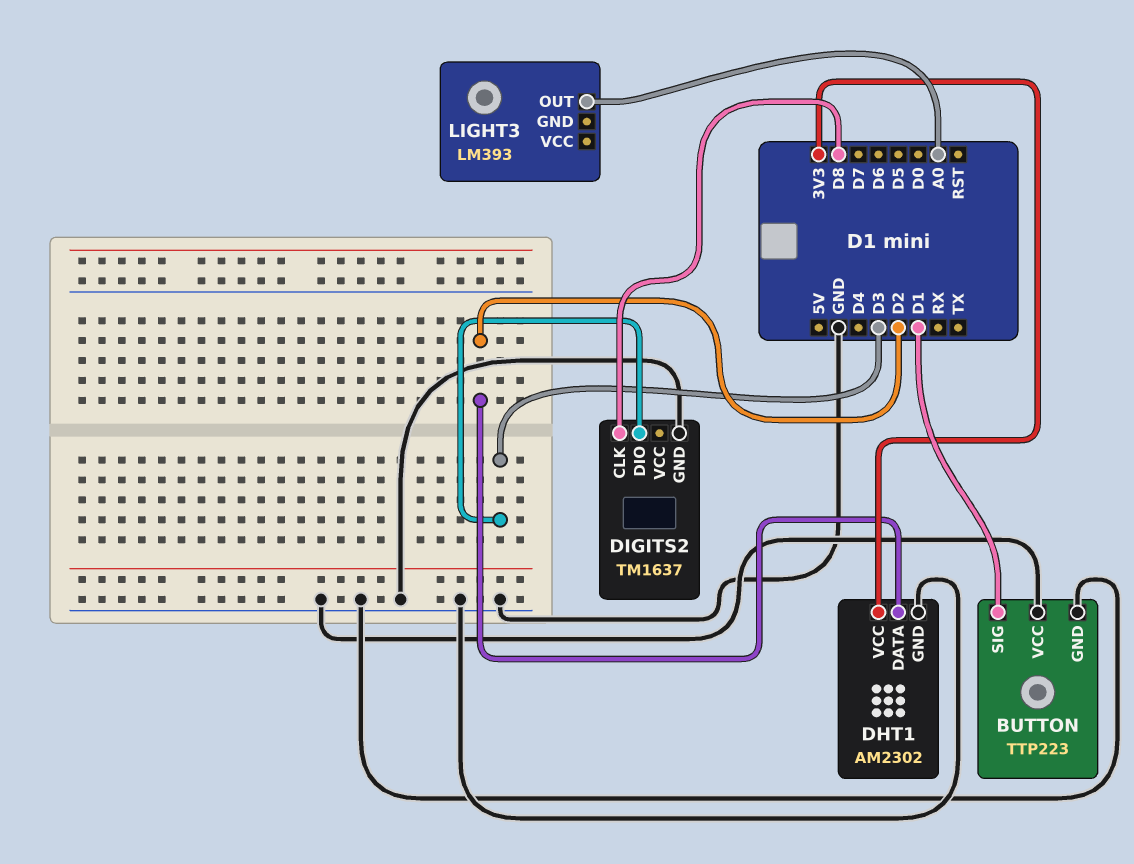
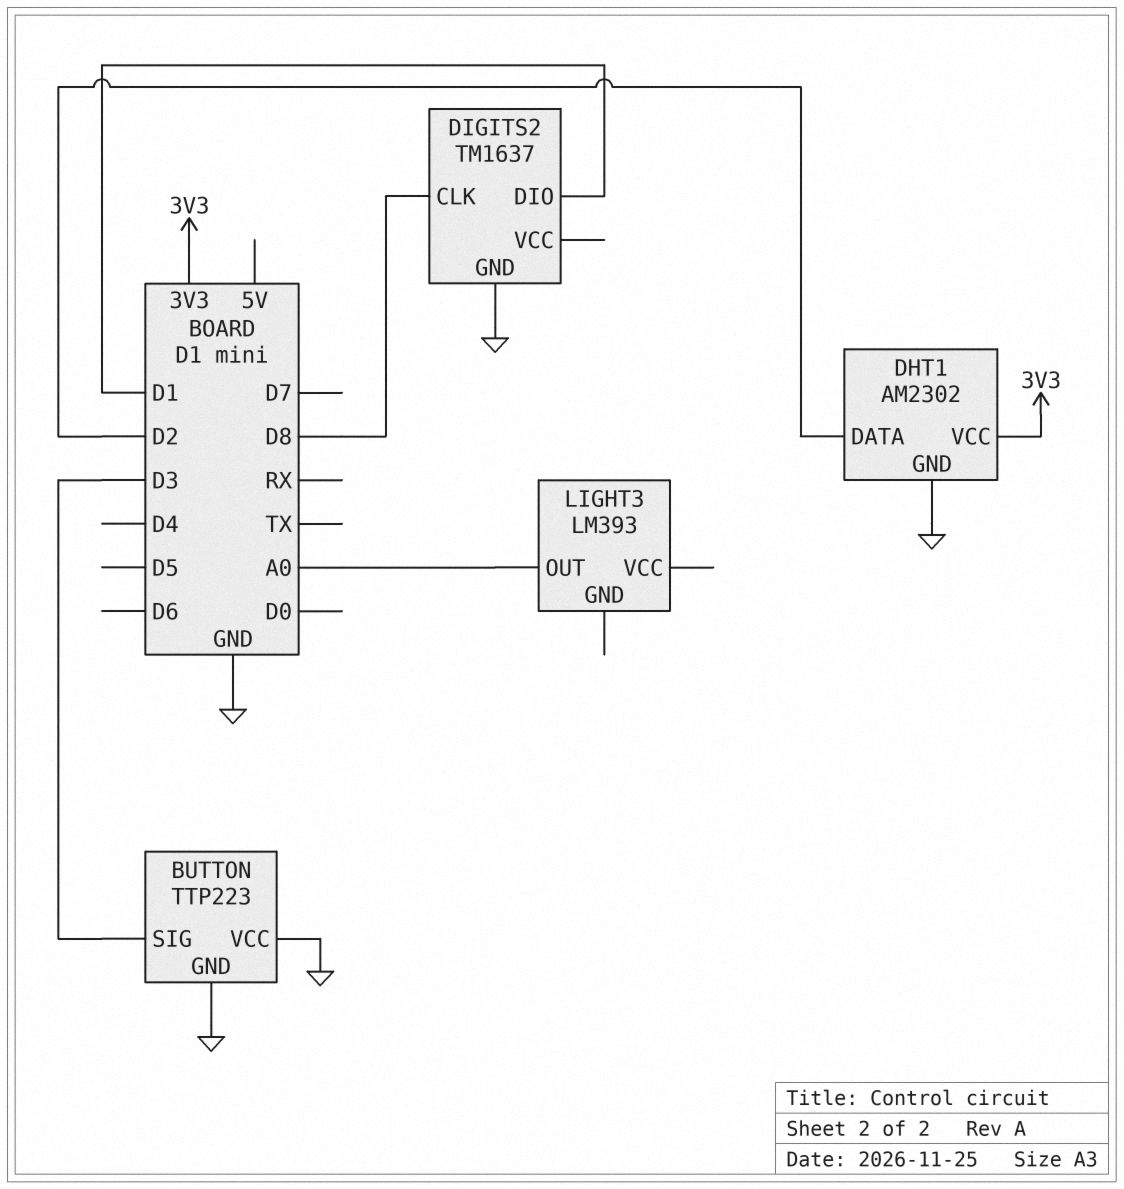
BUTTON pin SIG: D1 -> D3
DIGITS2 pin DIO: D3 -> D1

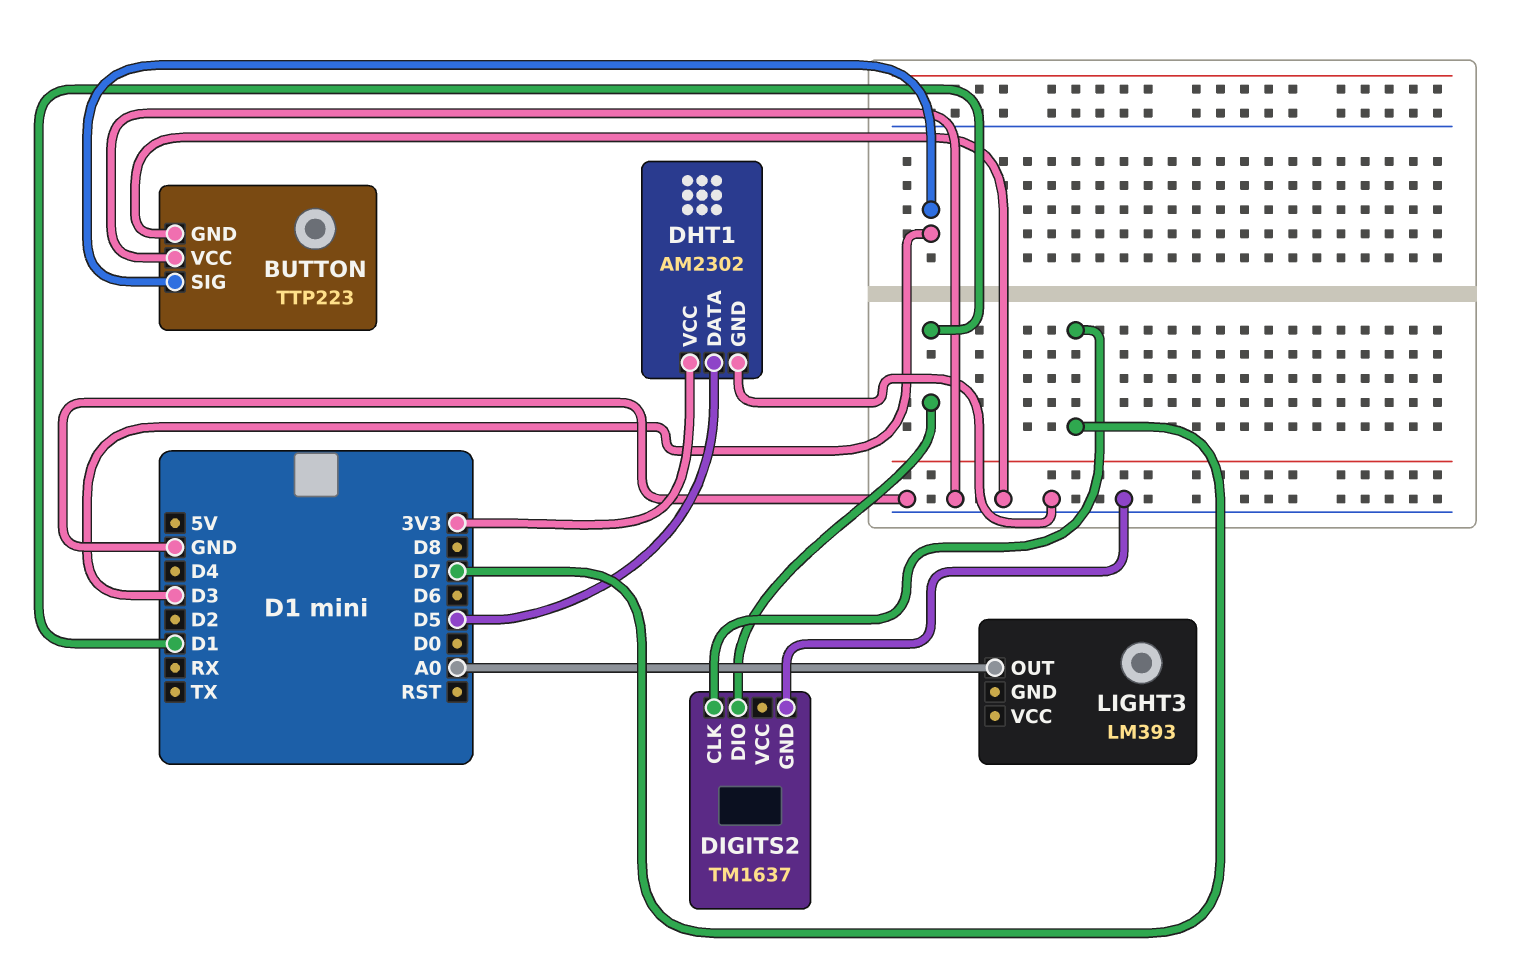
DHT1 pin DATA: D2 -> D5
DIGITS2 pin CLK: D8 -> D7

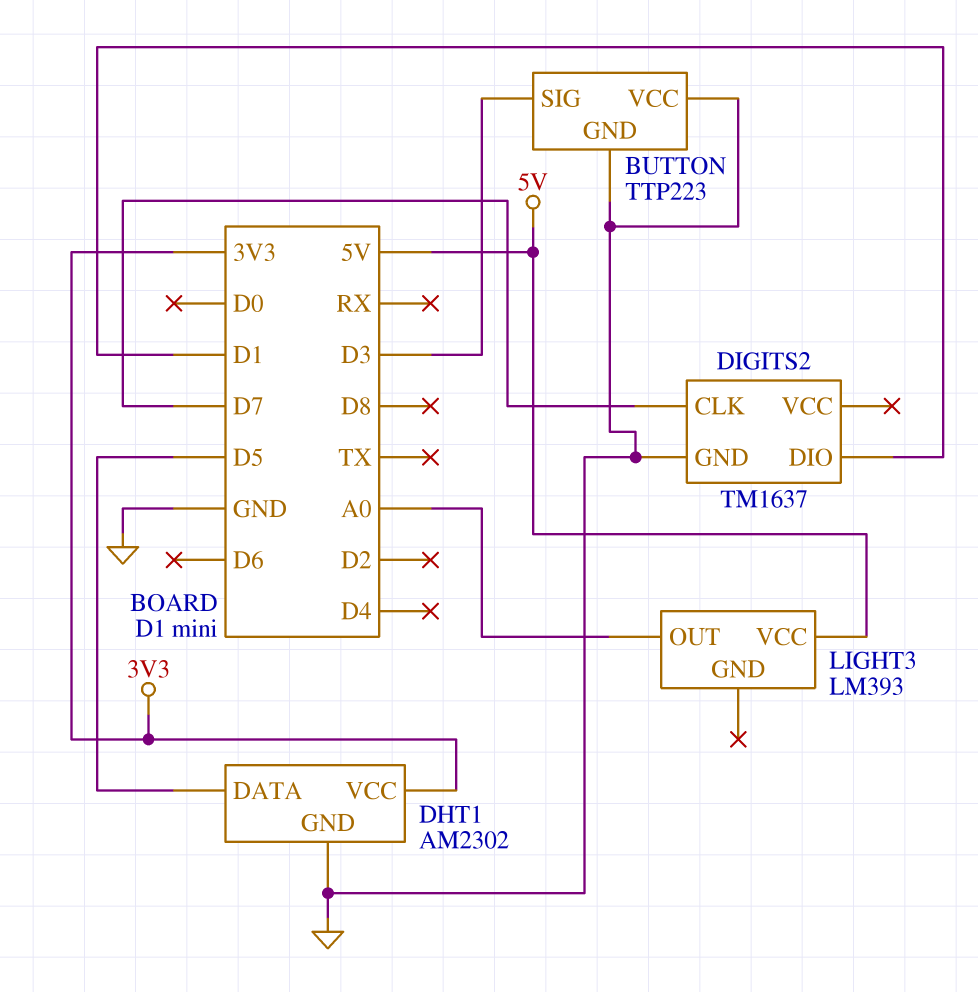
LIGHT3 pin VCC: none -> 5V

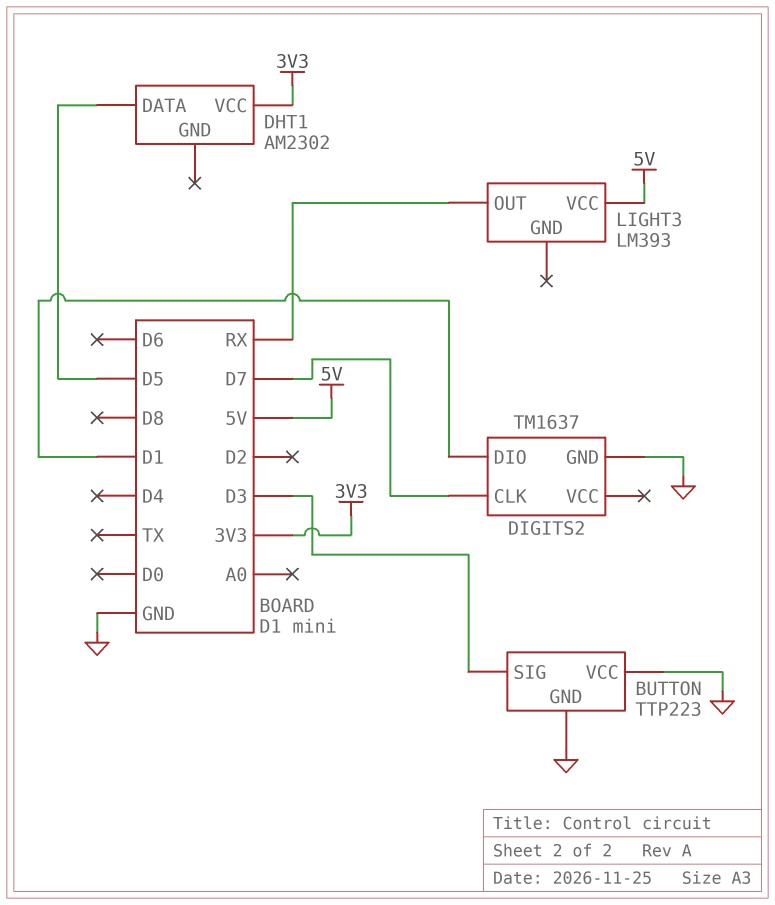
DHT1 pin GND: GND -> none
LIGHT3 pin OUT: A0 -> RX

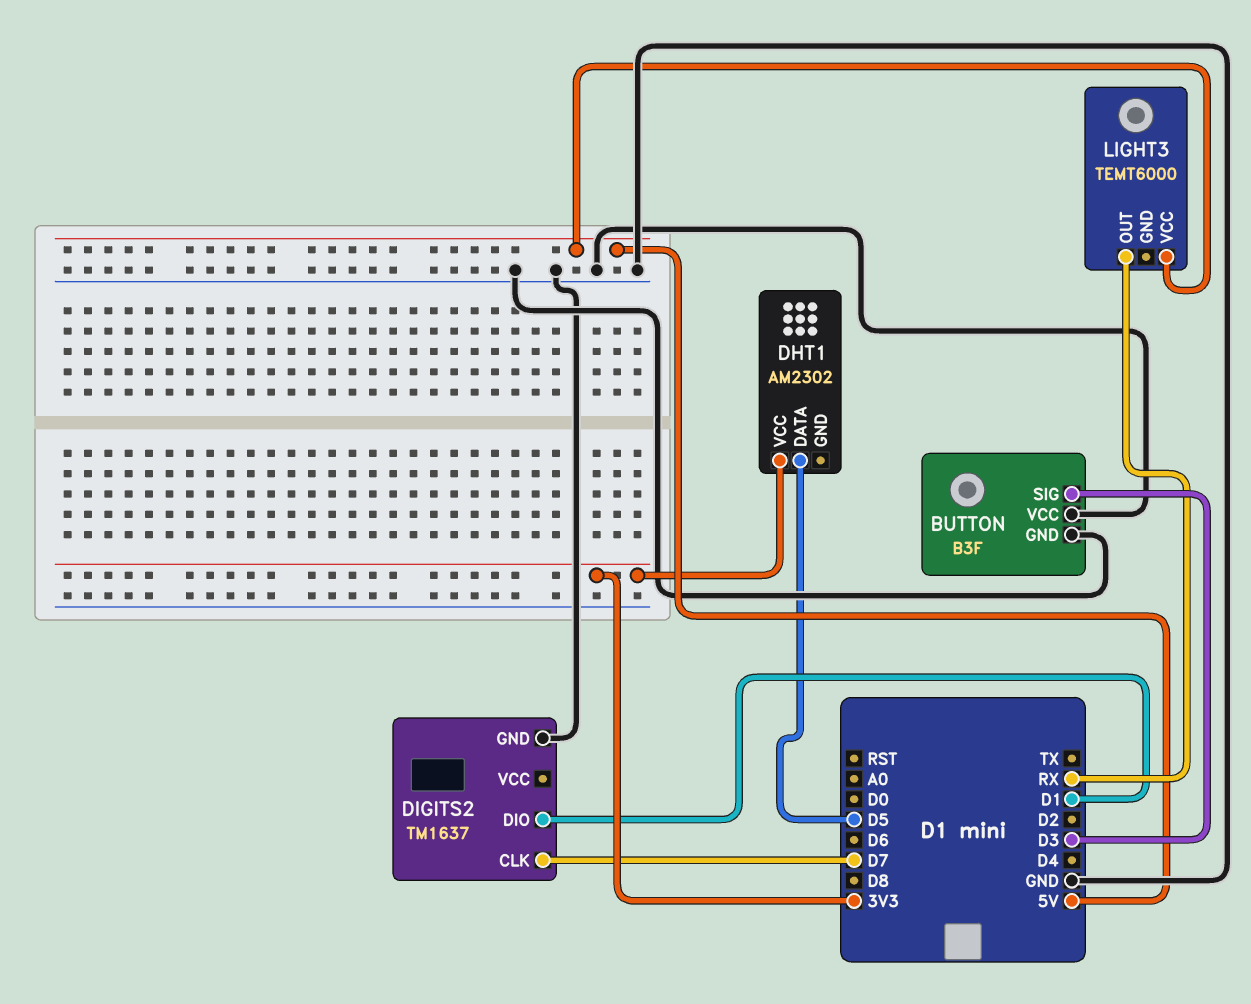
BUTTON: TTP223 -> B3F
LIGHT3: LM393 -> TEMT6000

